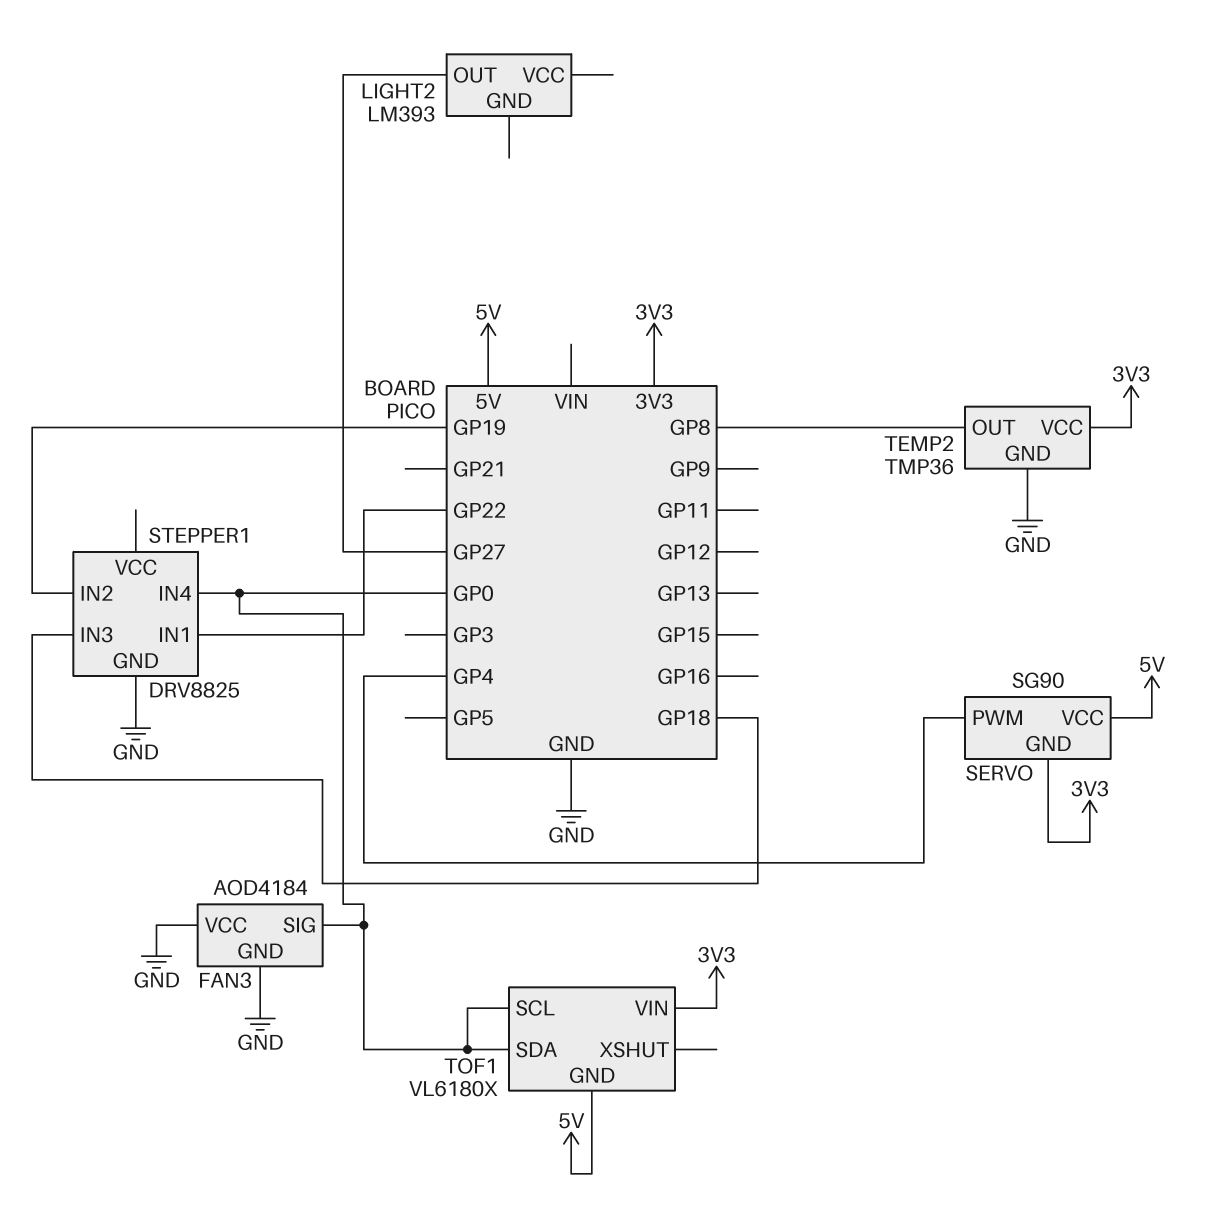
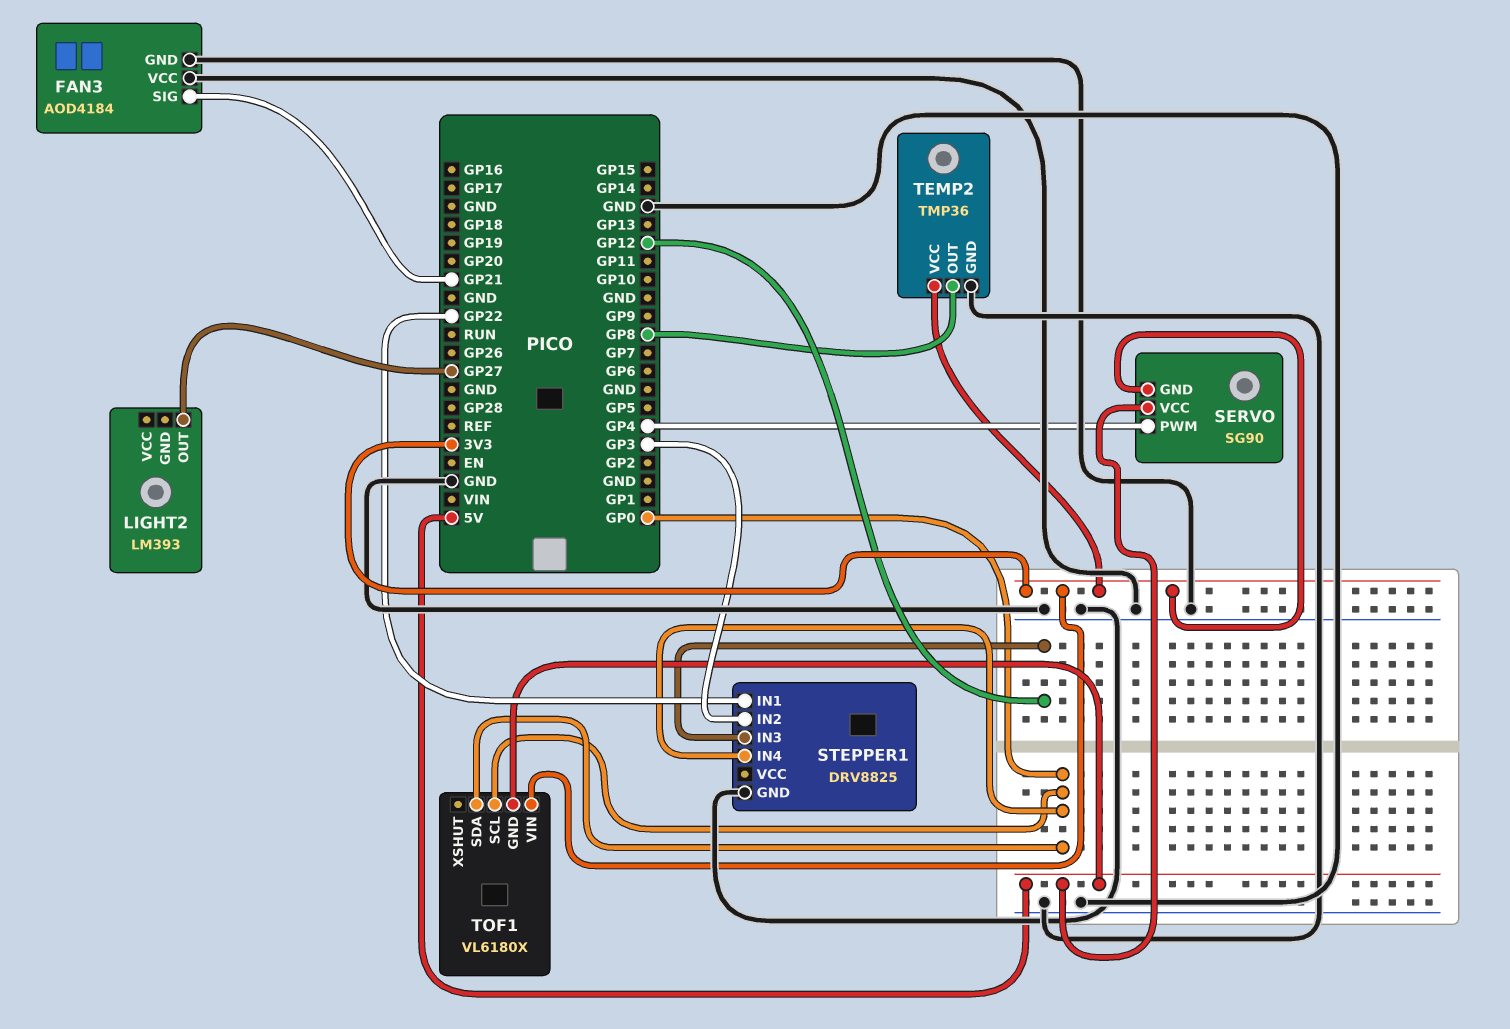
FAN3 pin SIG: GP0 -> GP21
STEPPER1 pin IN2: GP19 -> GP3
STEPPER1 pin IN3: GP18 -> GP12

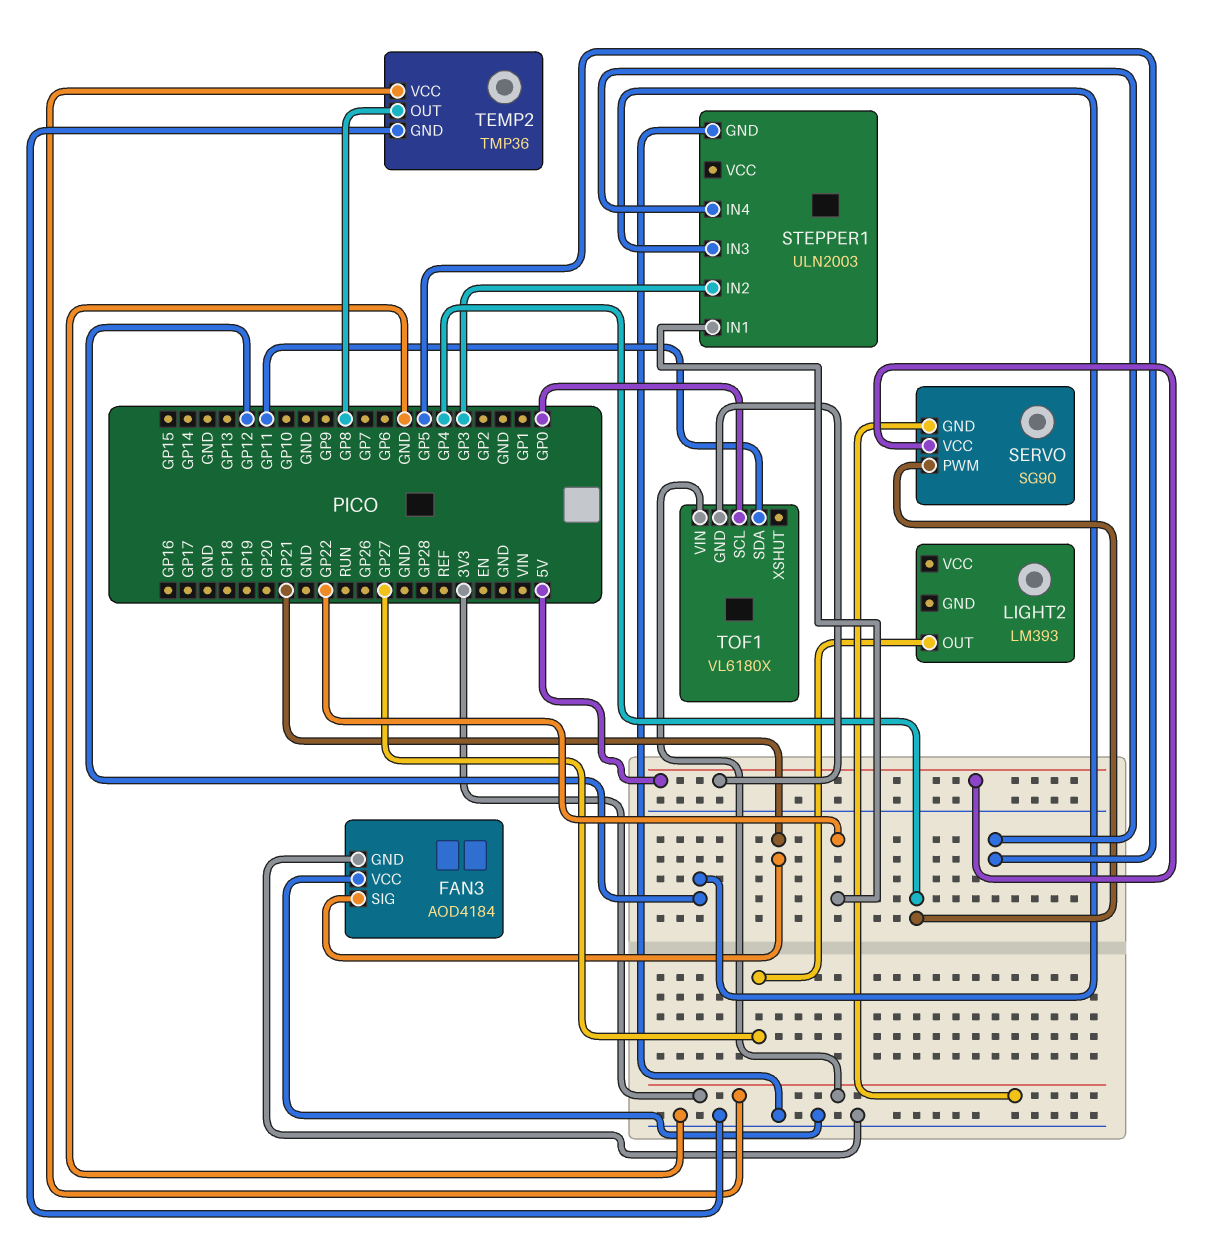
STEPPER1: DRV8825 -> ULN2003
STEPPER1 pin IN4: GP0 -> GP5
TOF1 pin SDA: GP0 -> GP11

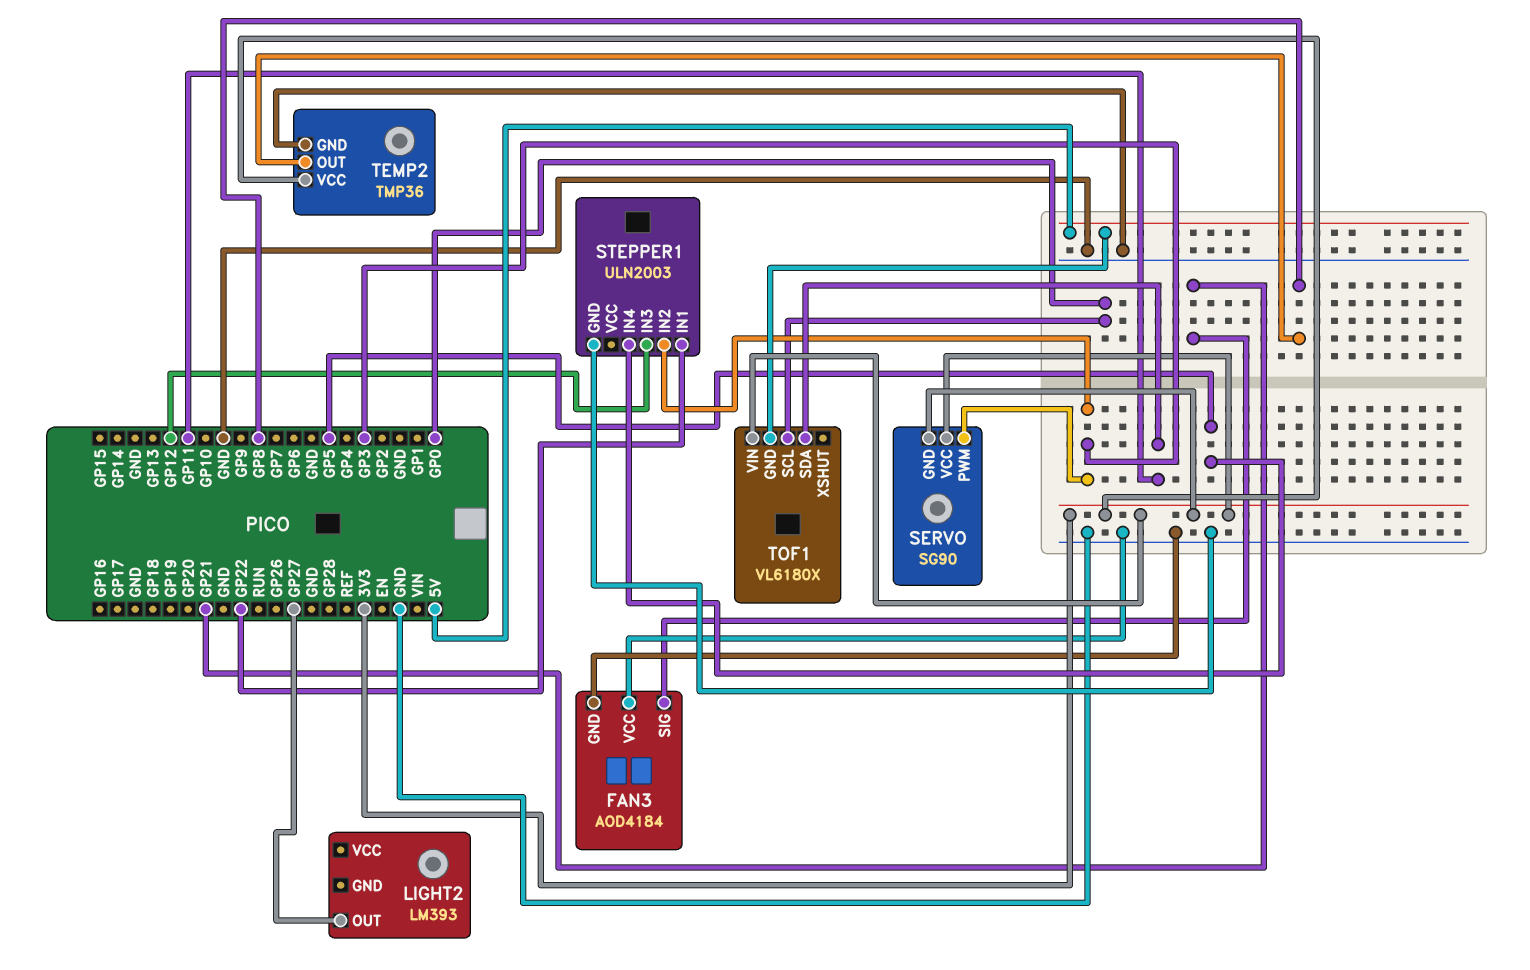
SERVO pin PWM: GP4 -> GP3
SERVO pin VCC: 5V -> 3V3

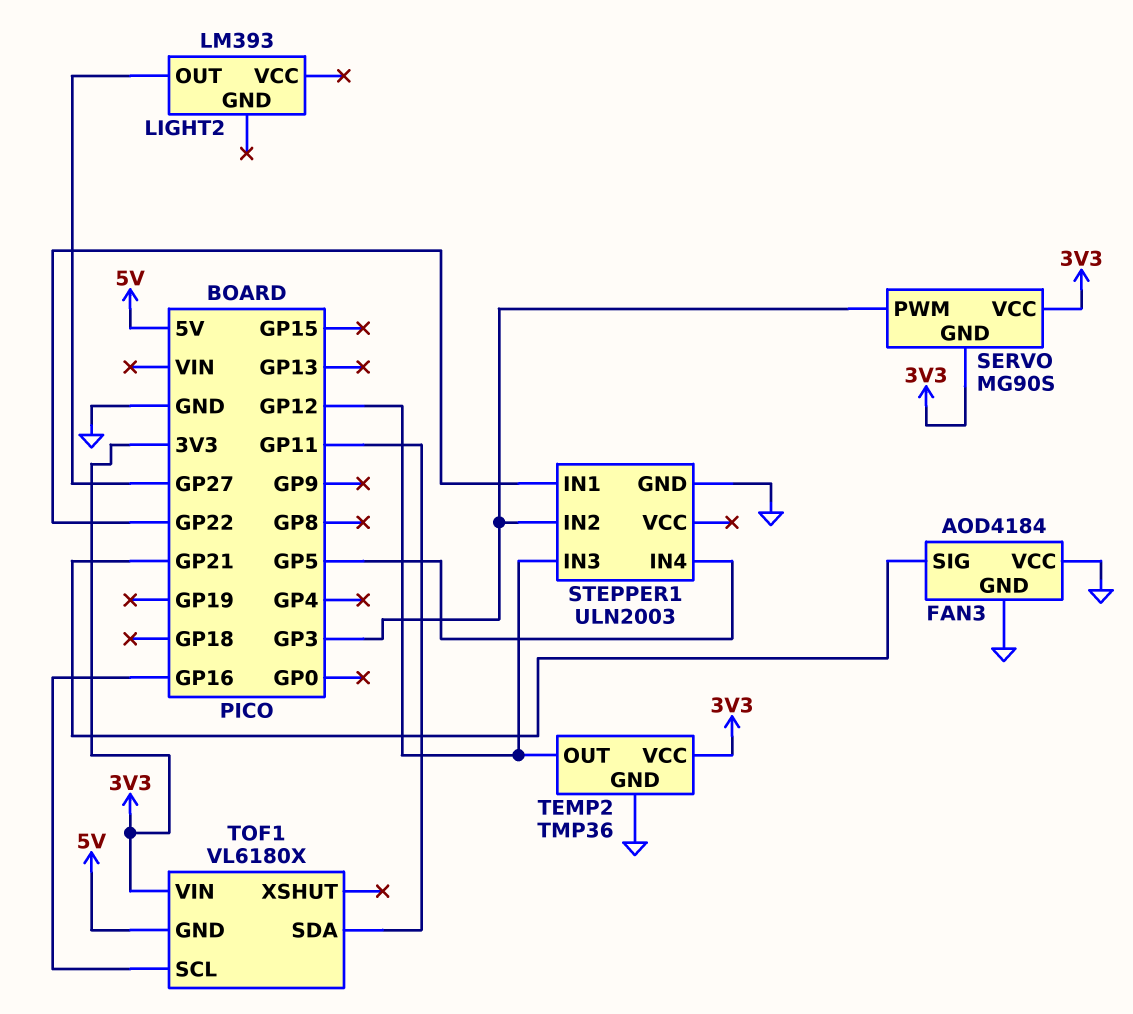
SERVO: SG90 -> MG90S
TEMP2 pin OUT: GP8 -> GP12
TOF1 pin SCL: GP0 -> GP16

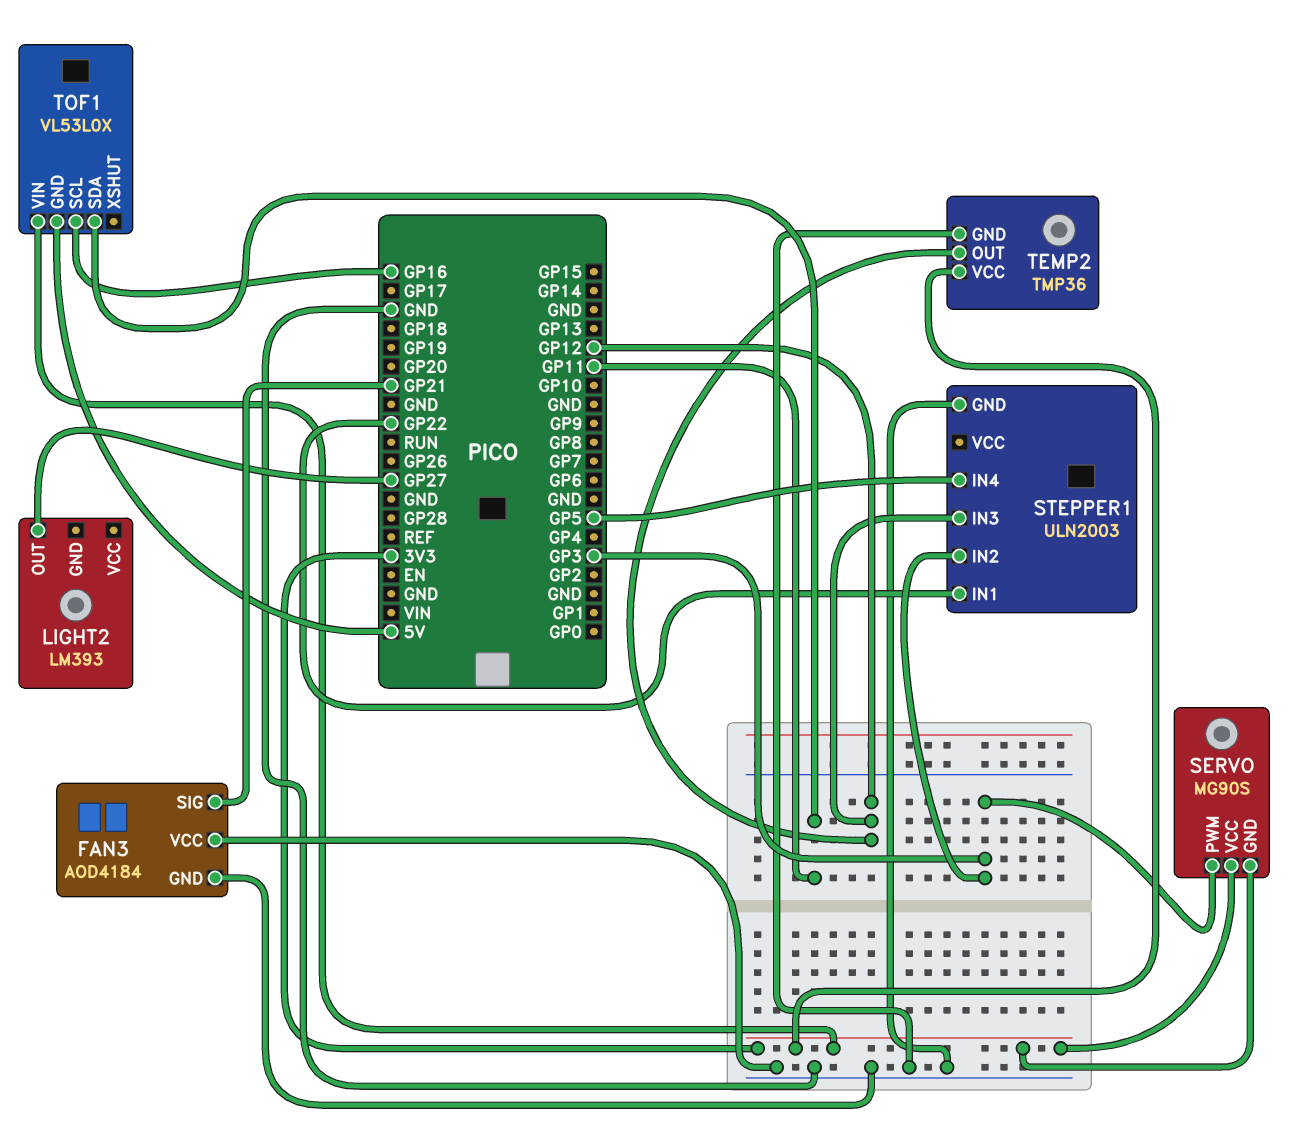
TOF1: VL6180X -> VL53L0X

